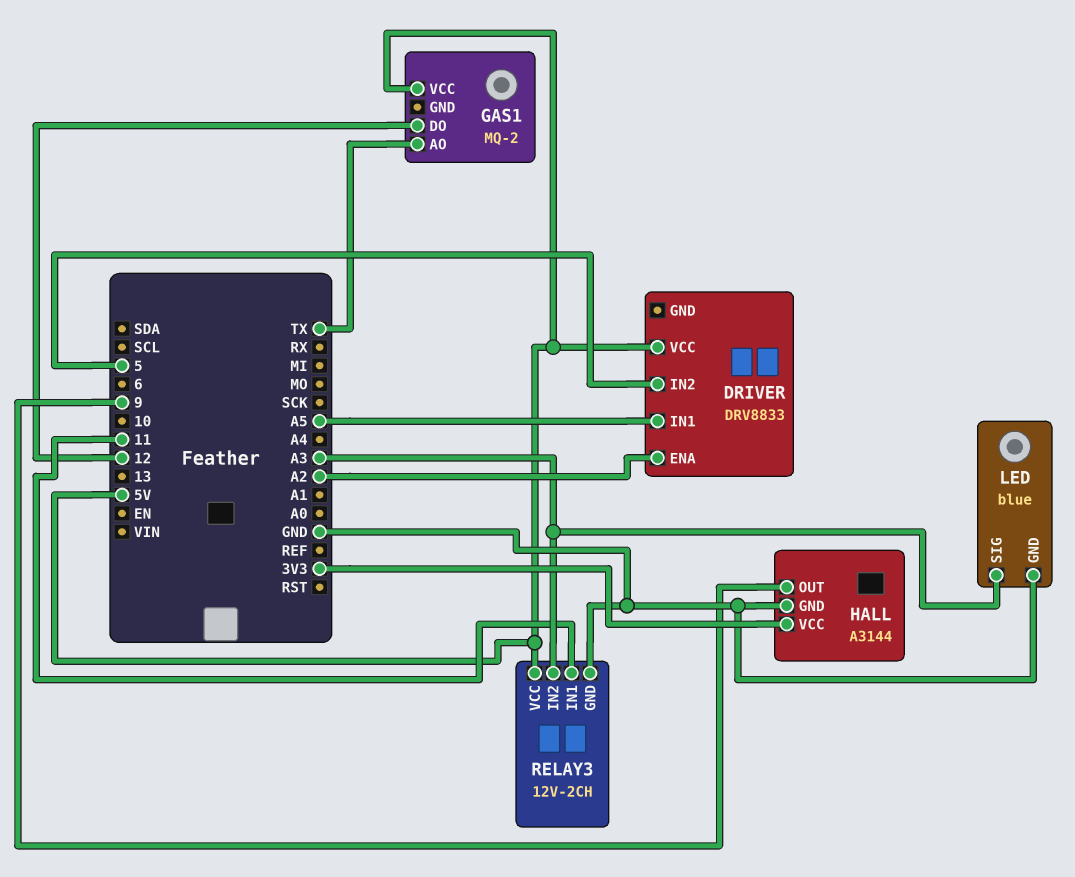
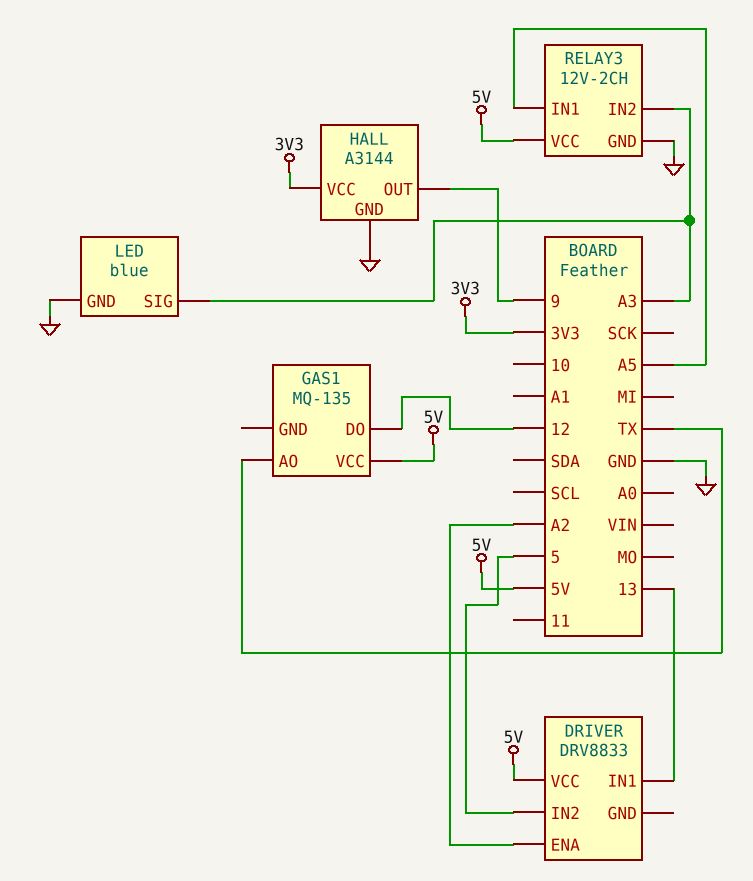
DRIVER pin IN1: A5 -> 13
GAS1: MQ-2 -> MQ-135
RELAY3 pin IN1: 11 -> A5

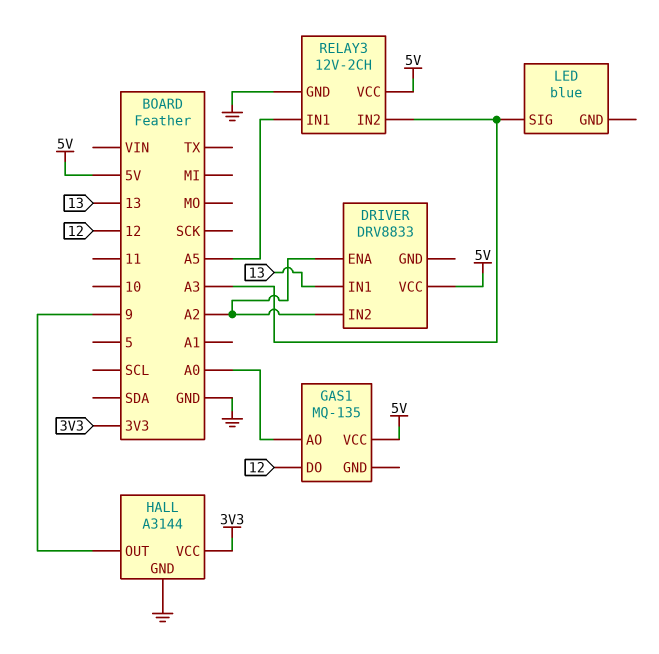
DRIVER pin IN2: 5 -> A2
GAS1 pin AO: TX -> A0
LED pin GND: GND -> none

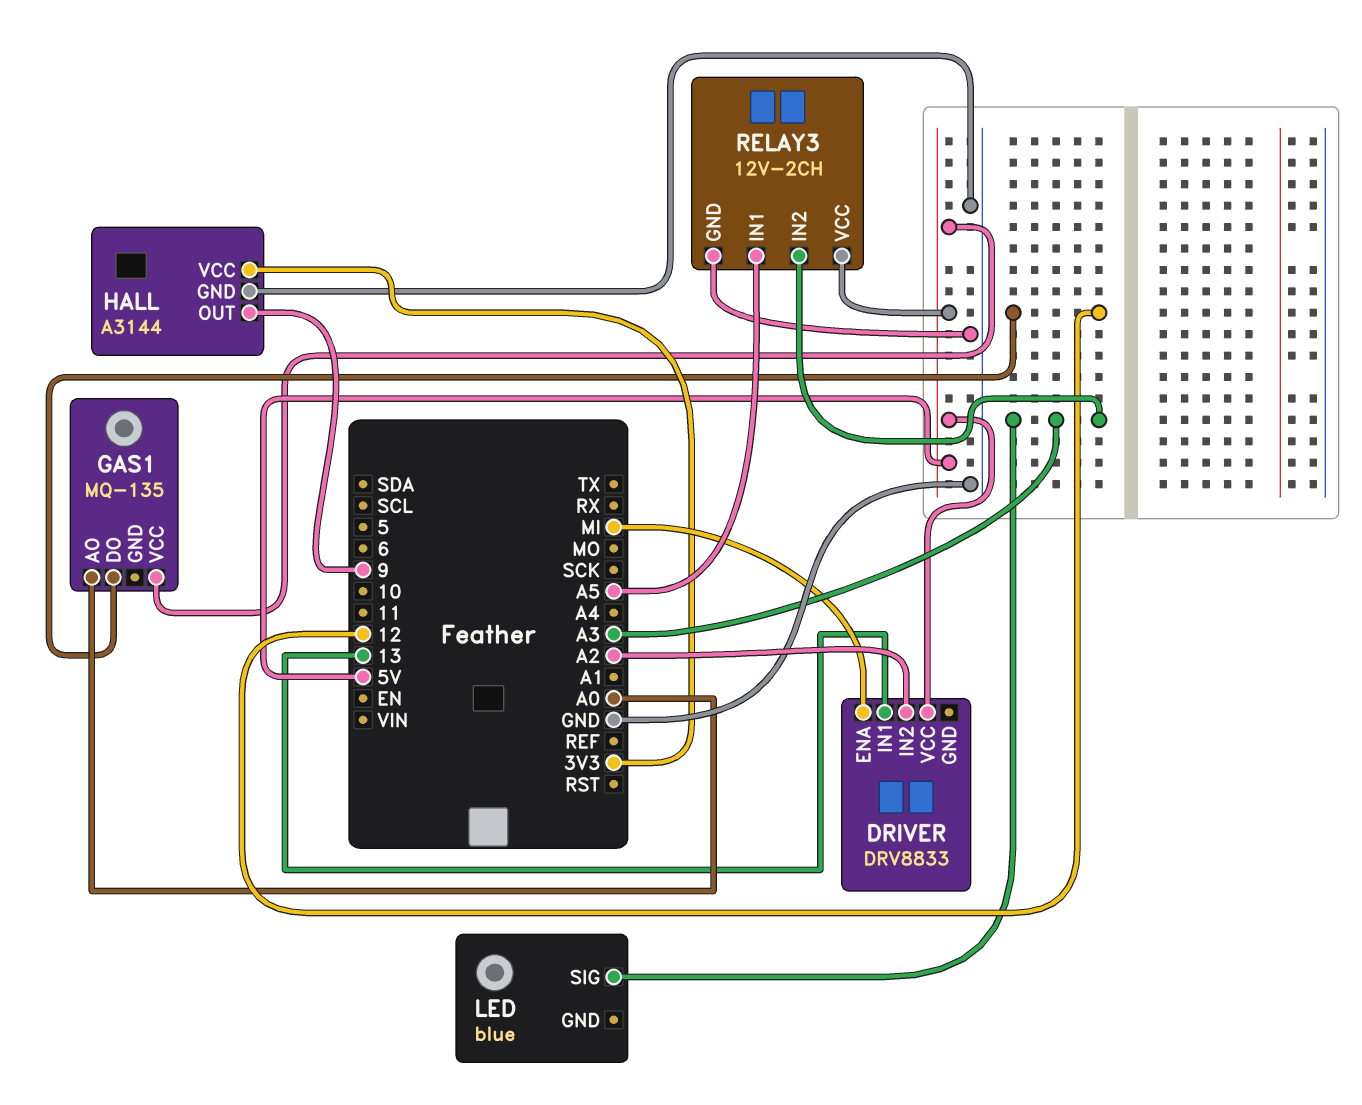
DRIVER pin ENA: A2 -> MI

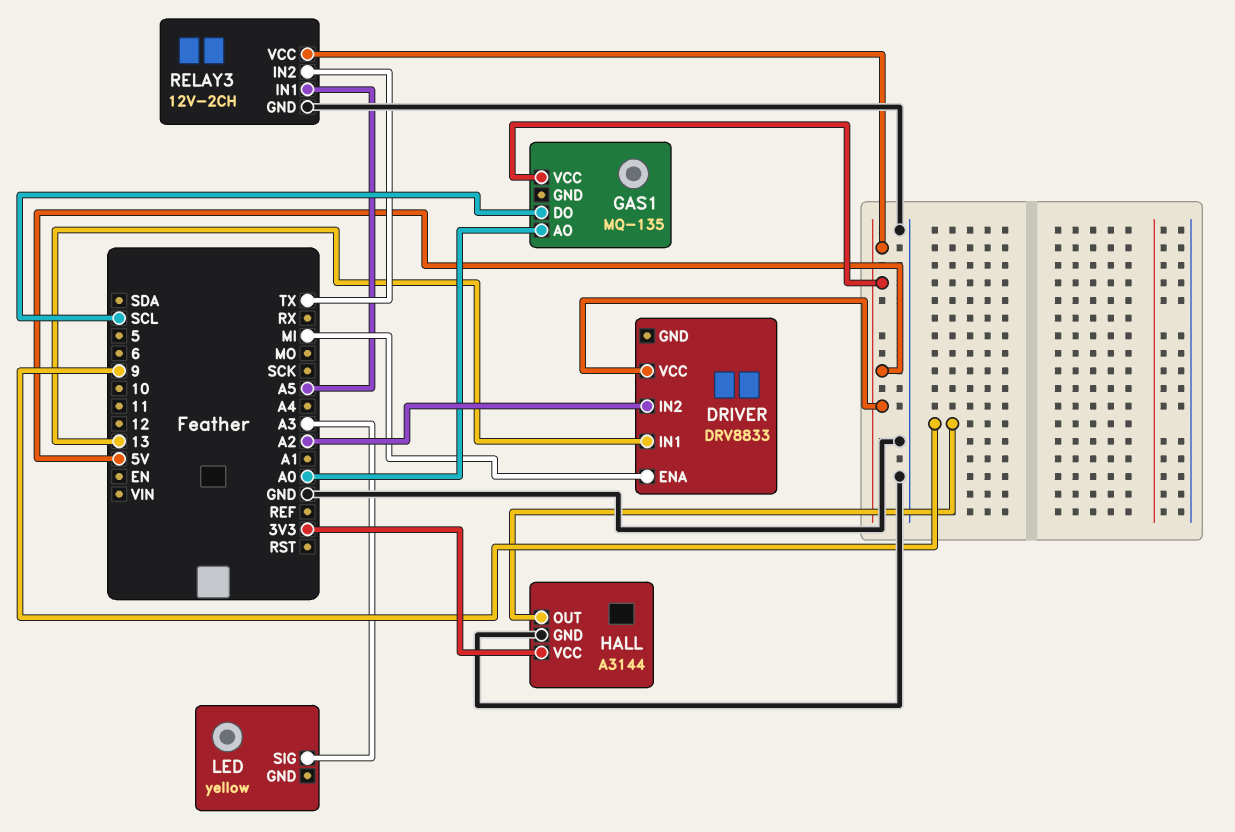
GAS1 pin DO: 12 -> SCL
LED: blue -> yellow
RELAY3 pin IN2: A3 -> TX

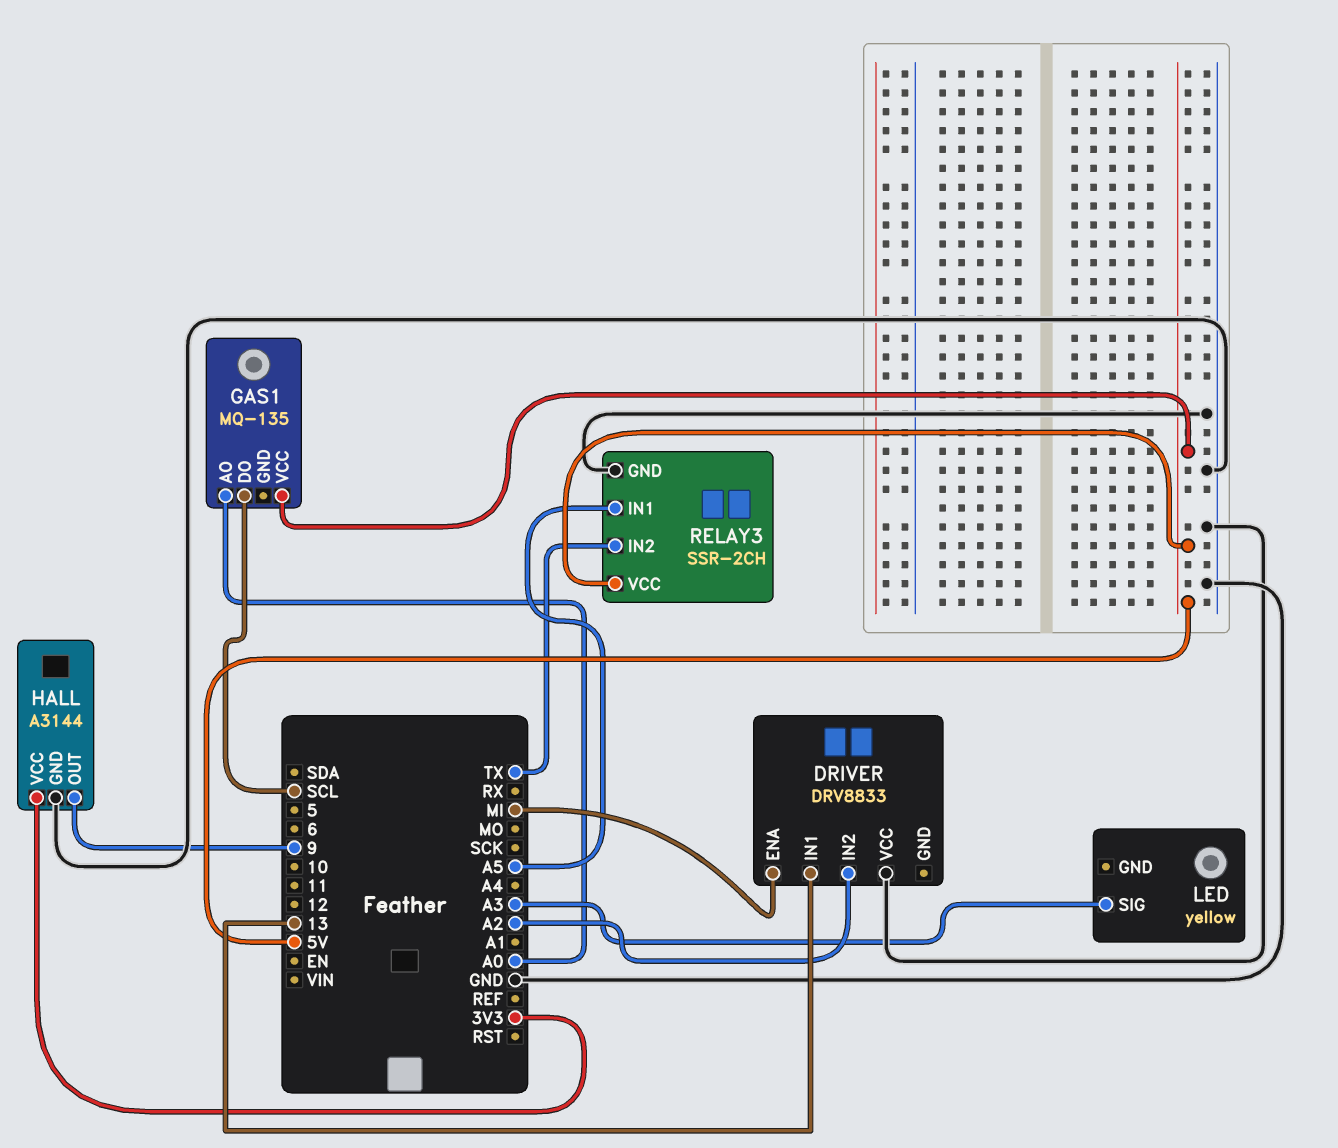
DRIVER pin VCC: 5V -> GND
RELAY3: 12V-2CH -> SSR-2CH

